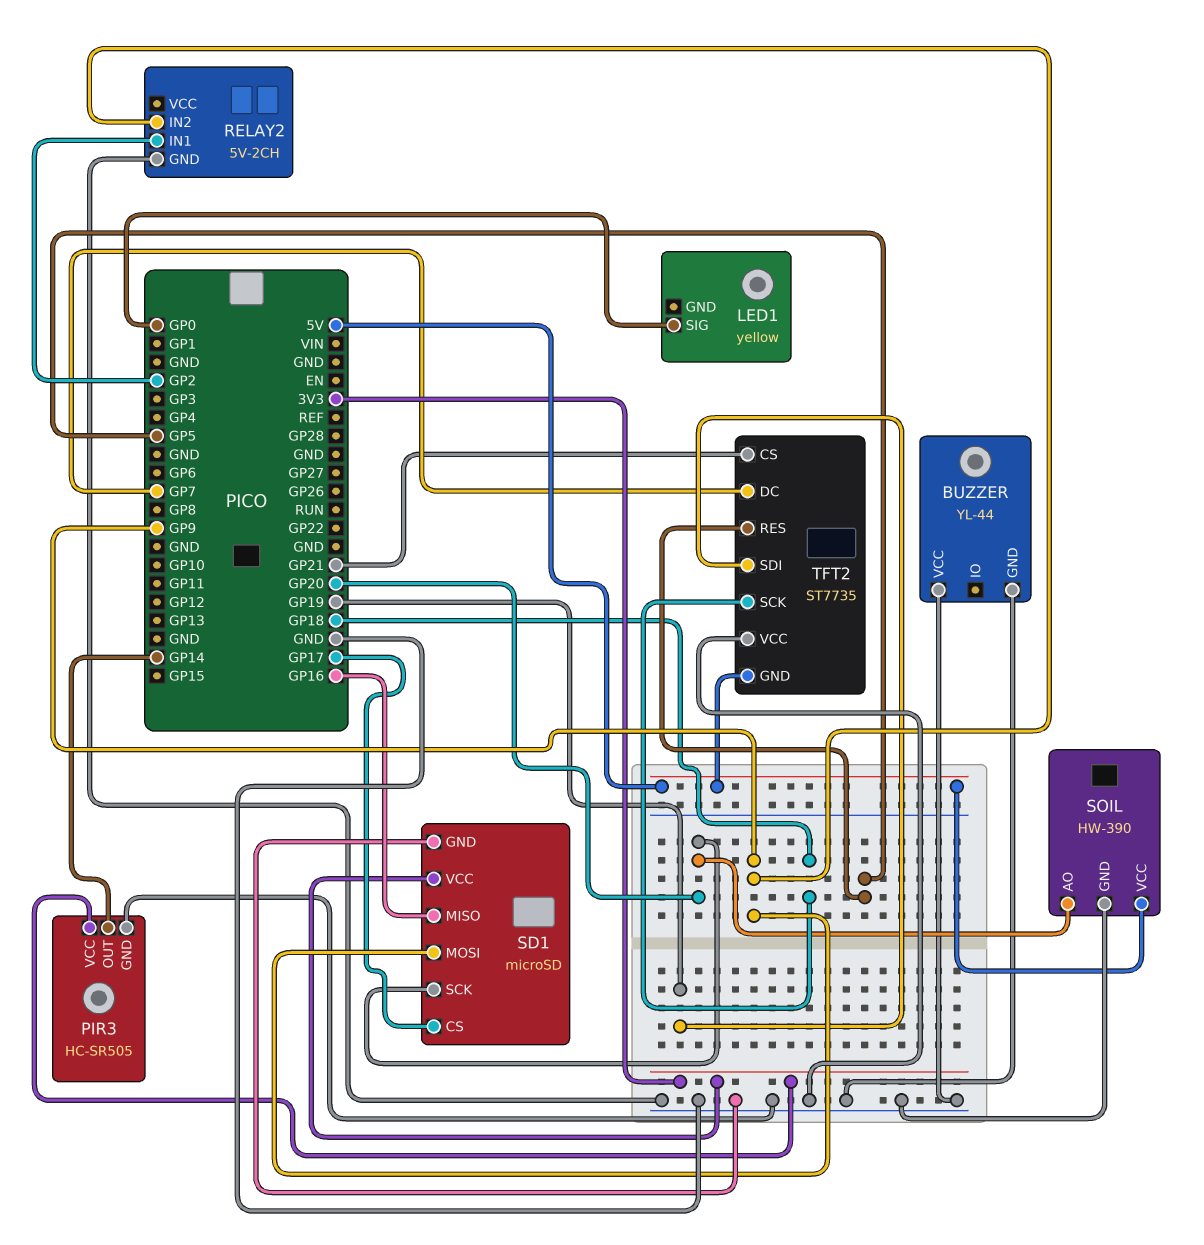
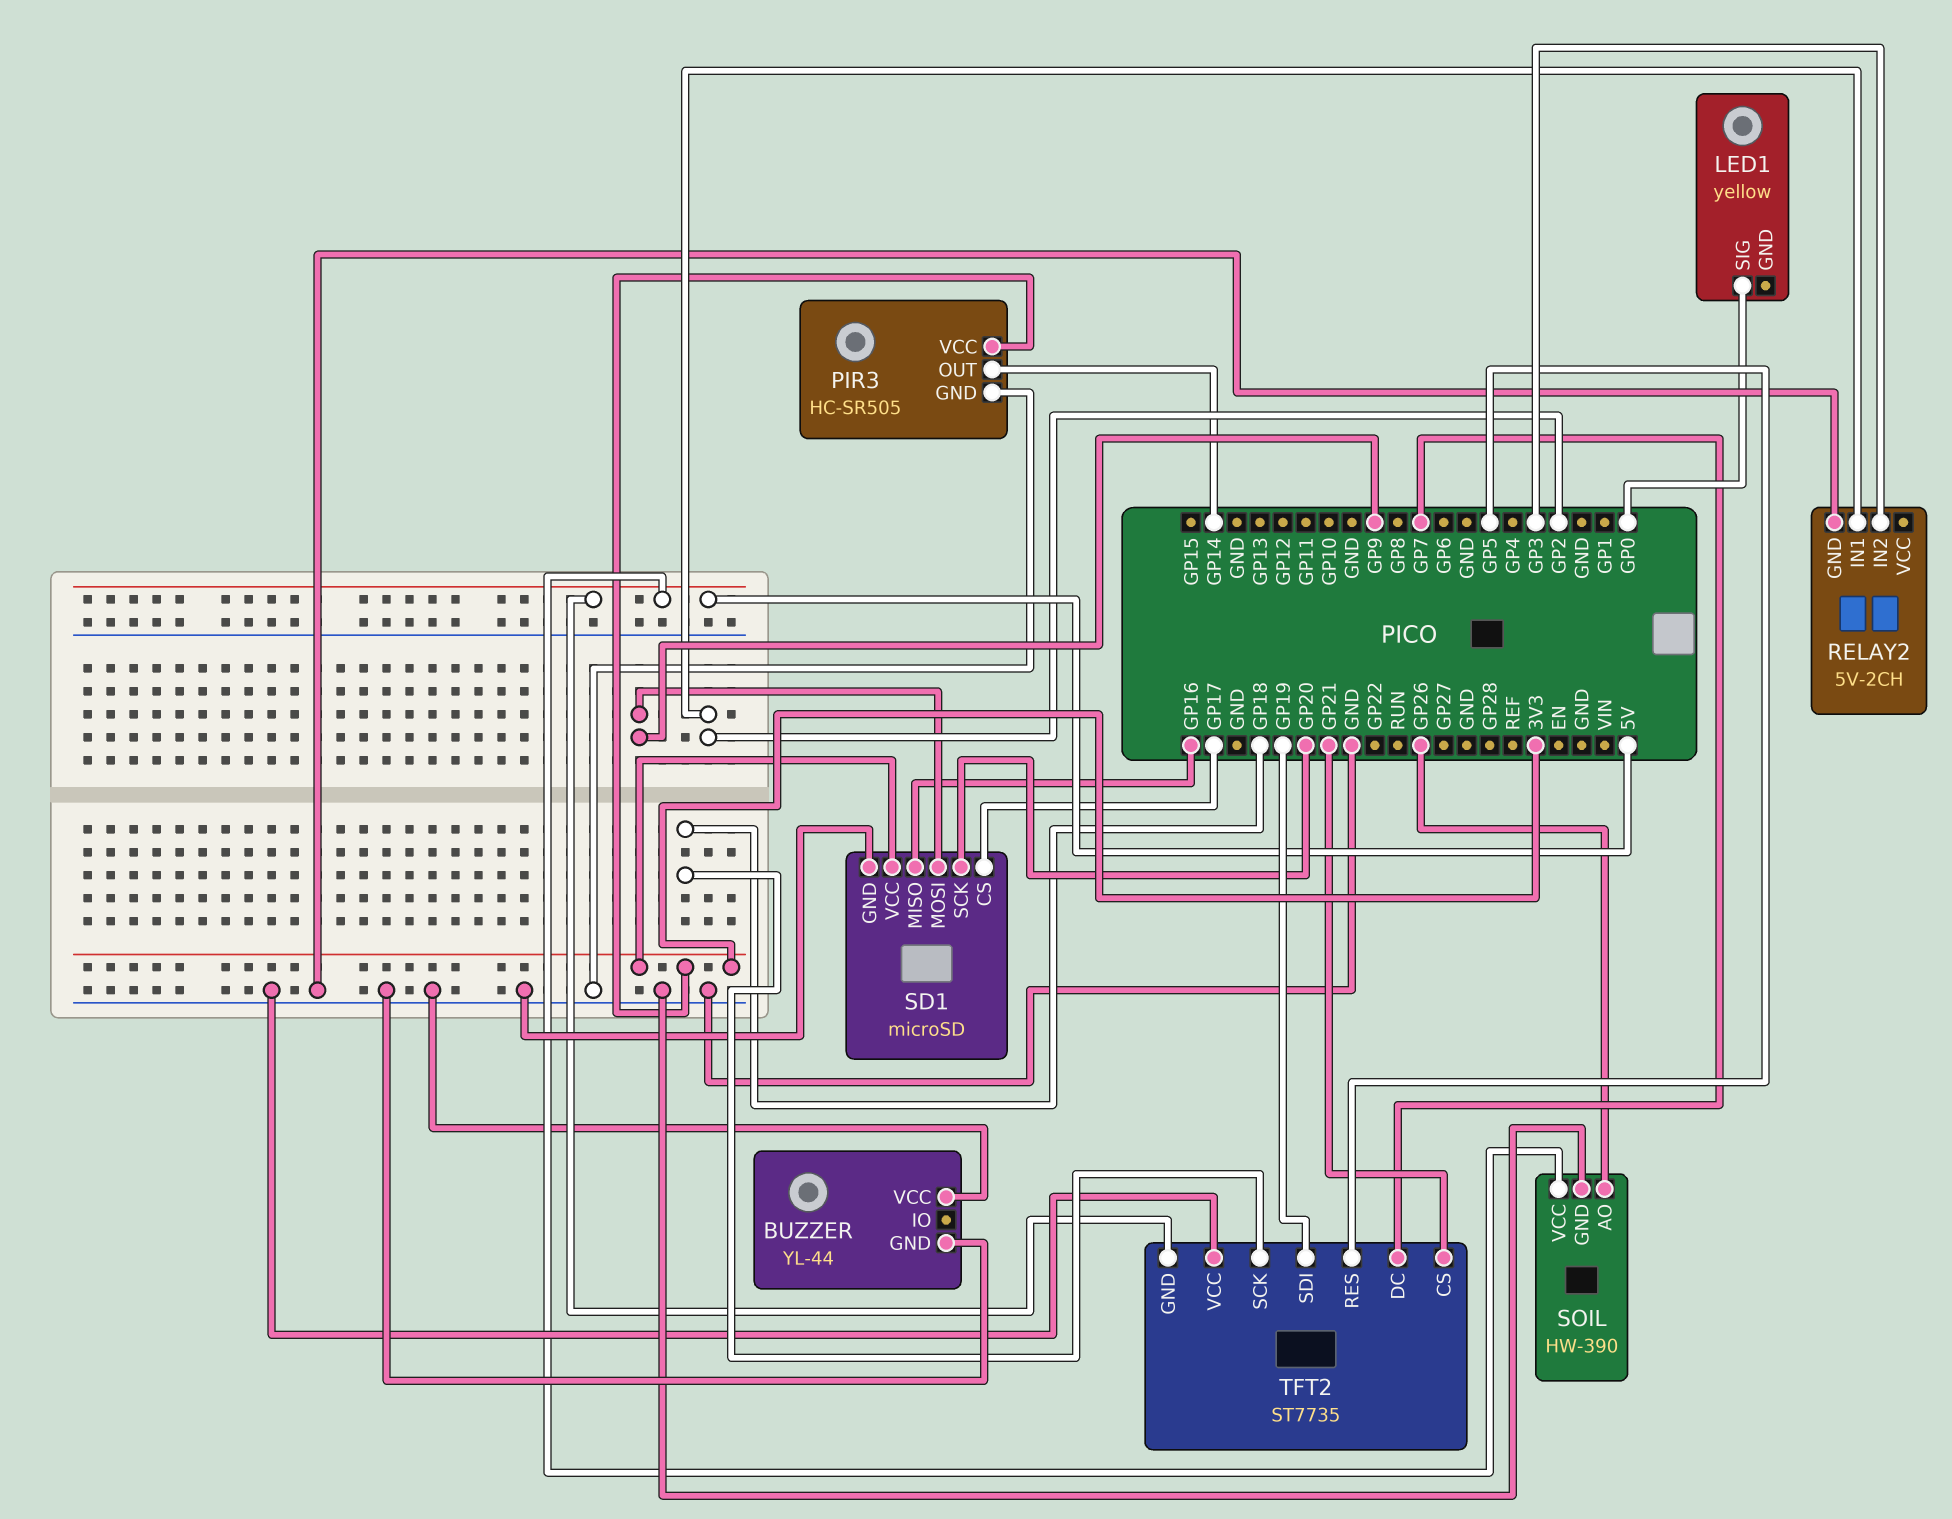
RELAY2 pin IN2: GP9 -> GP3
SOIL pin AO: GP20 -> GP26

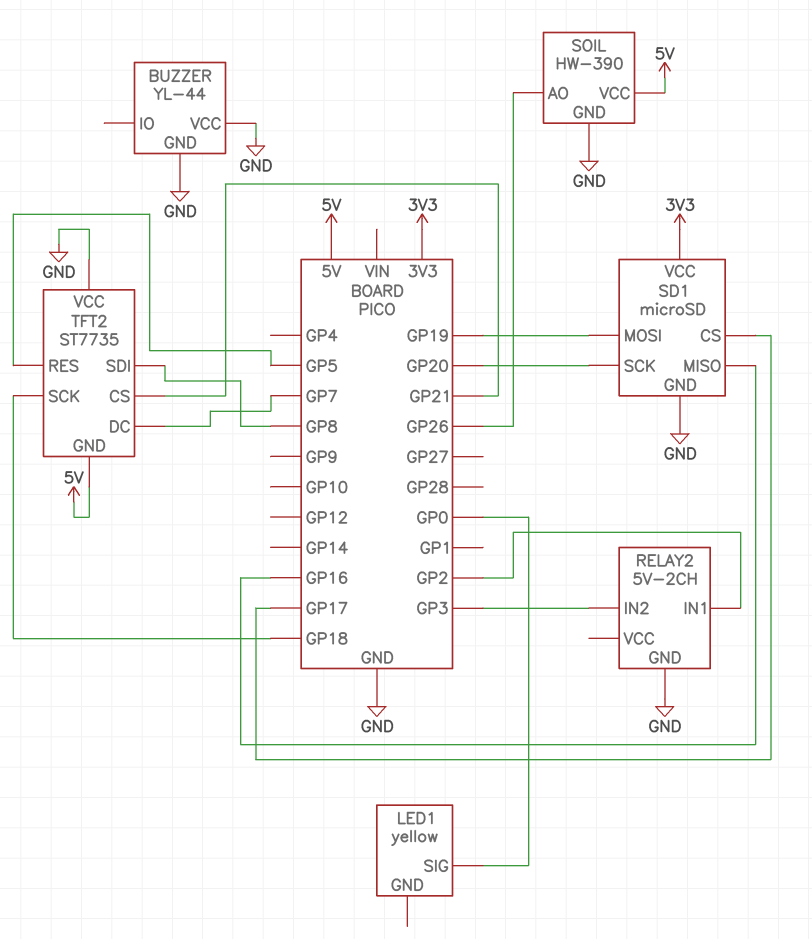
PIR3: HC-SR505 -> none
PIR3 pin GND: GND -> none
PIR3 pin OUT: GP14 -> none
PIR3 pin VCC: 3V3 -> none
SD1 pin MOSI: GP9 -> GP19
TFT2 pin SDI: GP19 -> GP8

